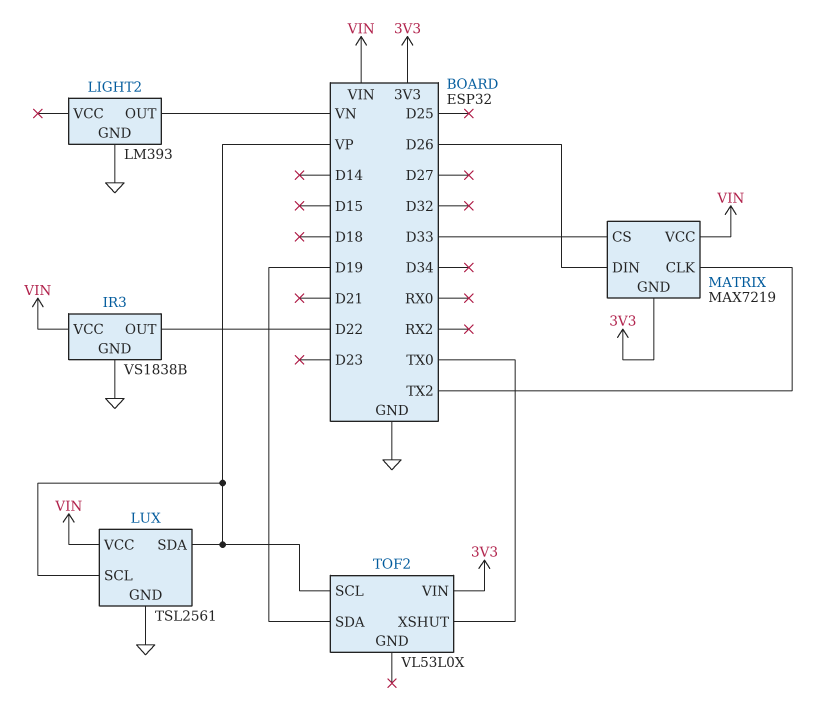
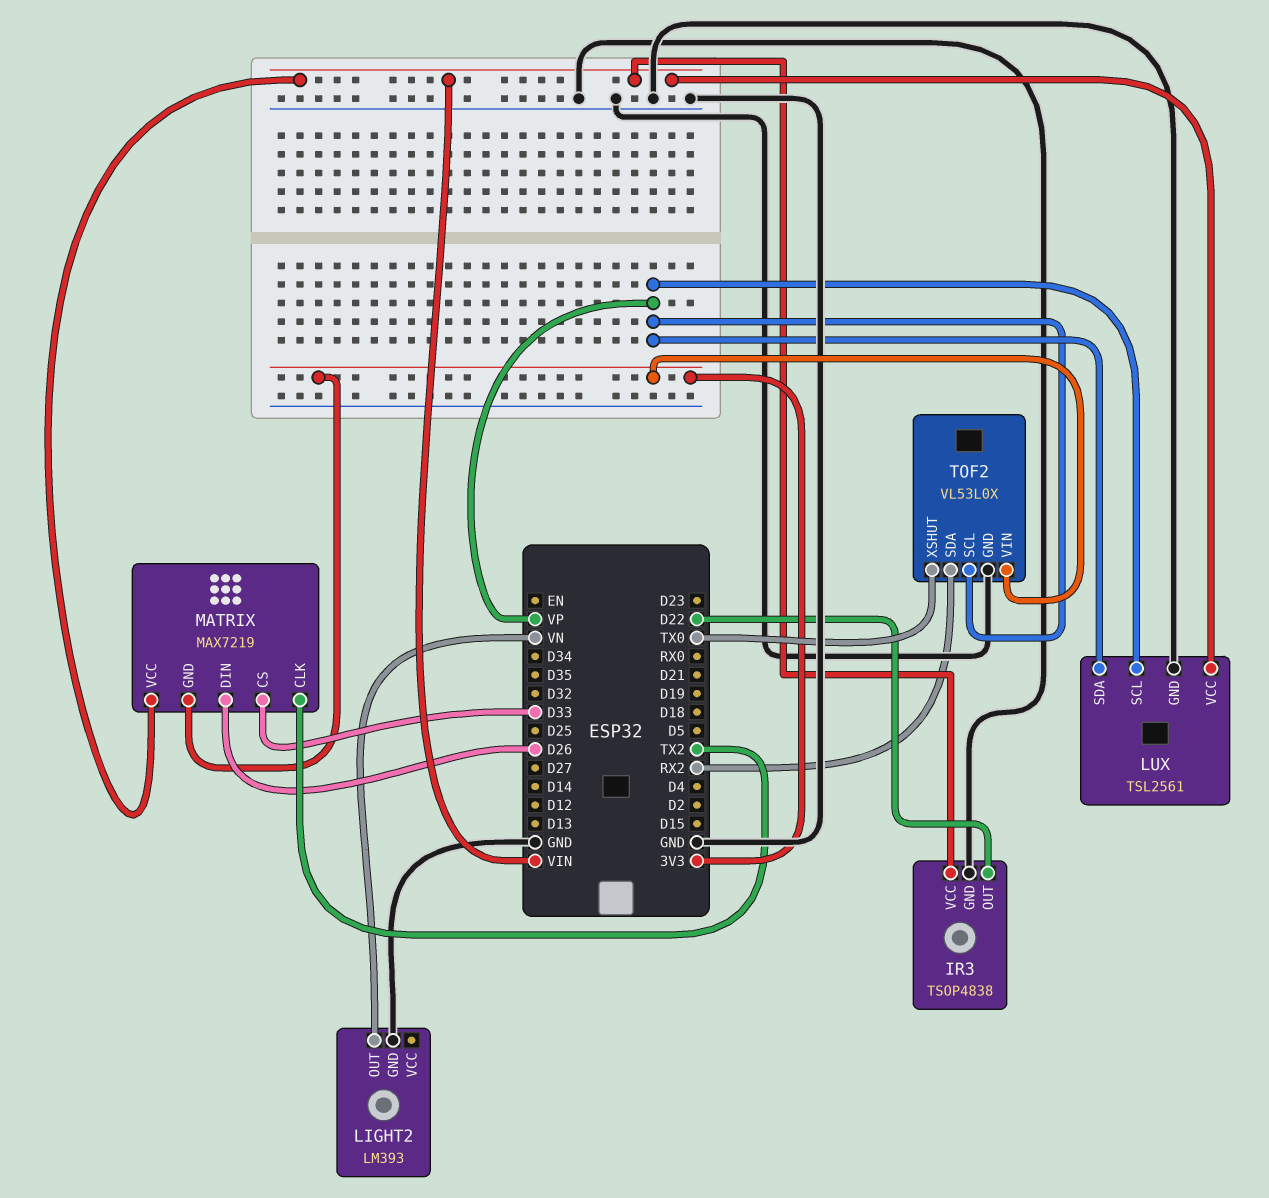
IR3: VS1838B -> TSOP4838
TOF2 pin GND: none -> GND
TOF2 pin SDA: D19 -> RX2

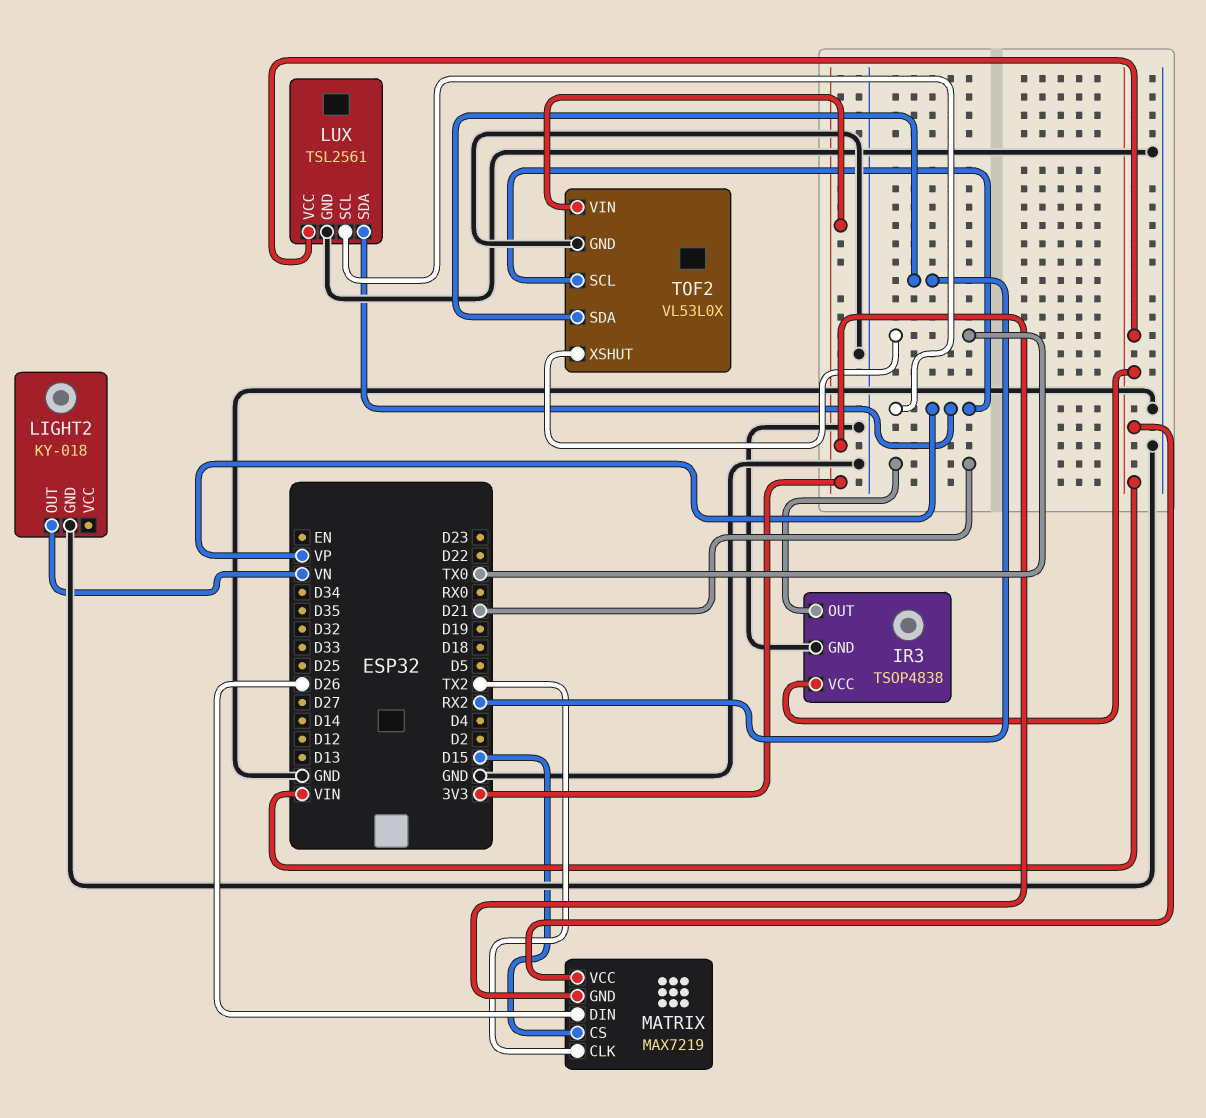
IR3 pin OUT: D22 -> D21
LIGHT2: LM393 -> KY-018
MATRIX pin CS: D33 -> D15

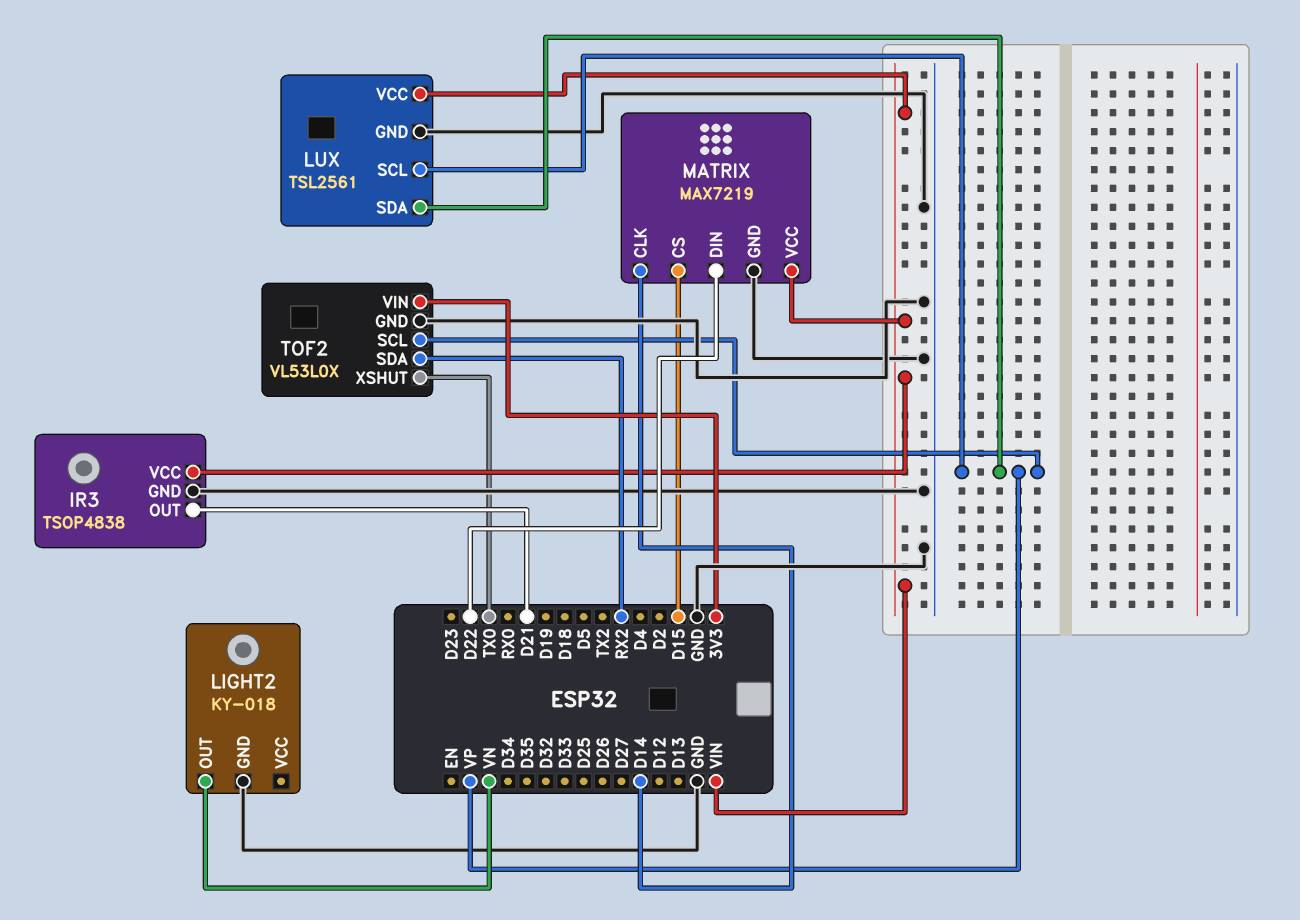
MATRIX pin CLK: TX2 -> D14
MATRIX pin DIN: D26 -> D22
MATRIX pin GND: 3V3 -> GND

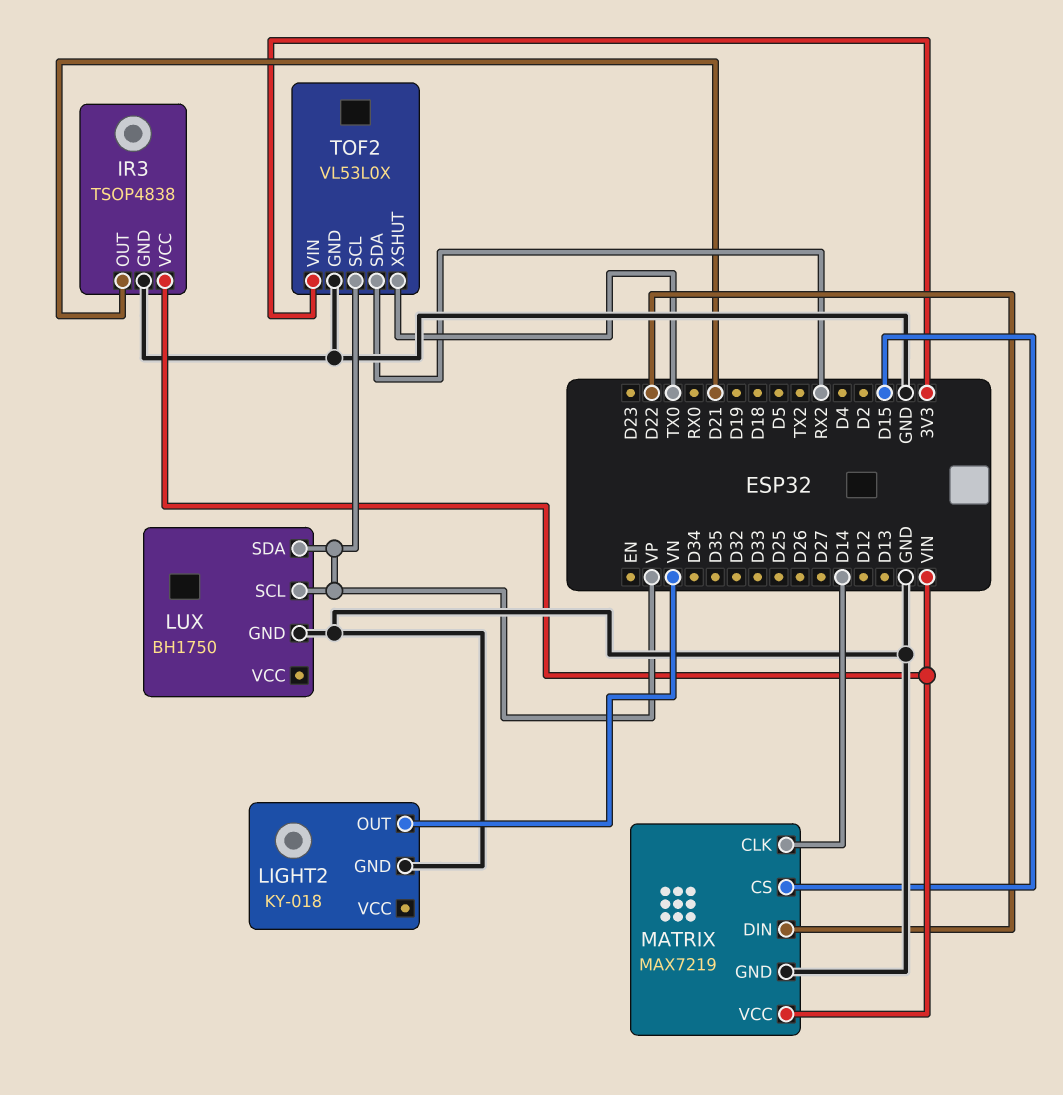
LUX: TSL2561 -> BH1750
LUX pin VCC: VIN -> none

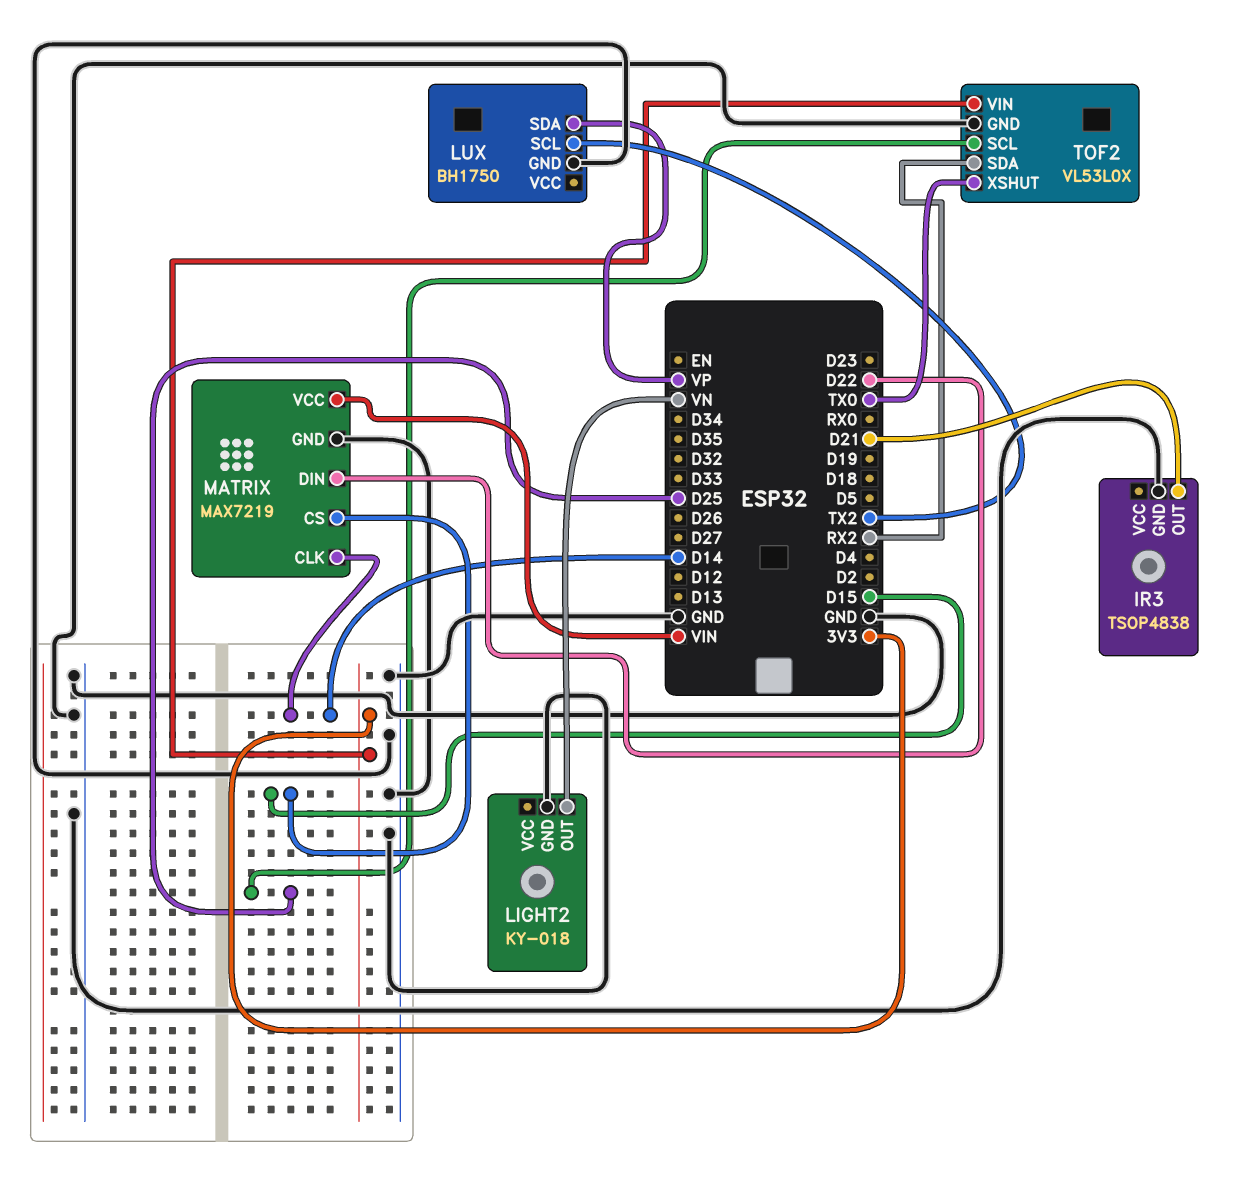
IR3 pin VCC: VIN -> none
LUX pin SCL: VP -> TX2
TOF2 pin SCL: VP -> D25

